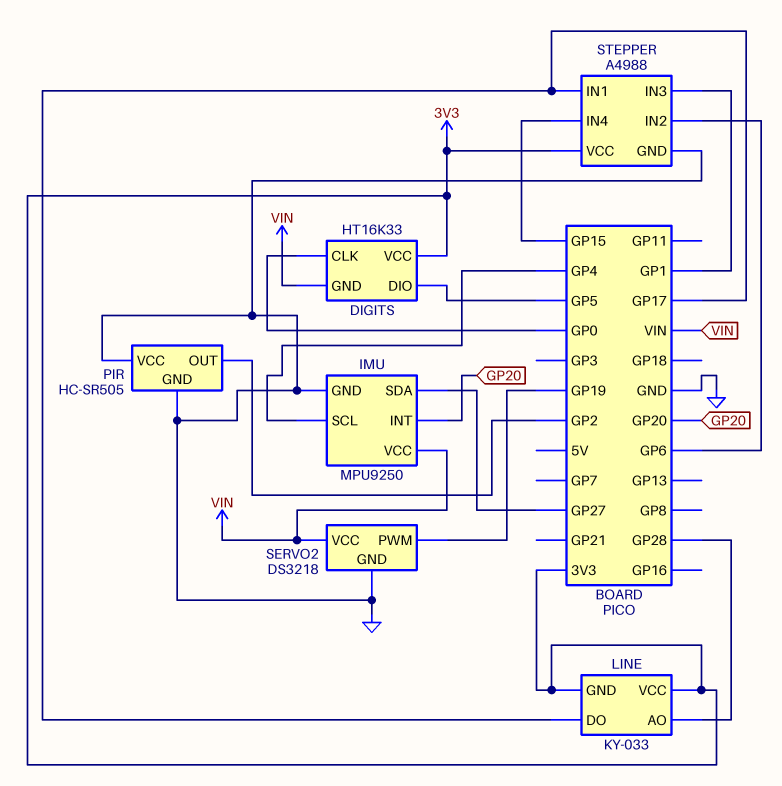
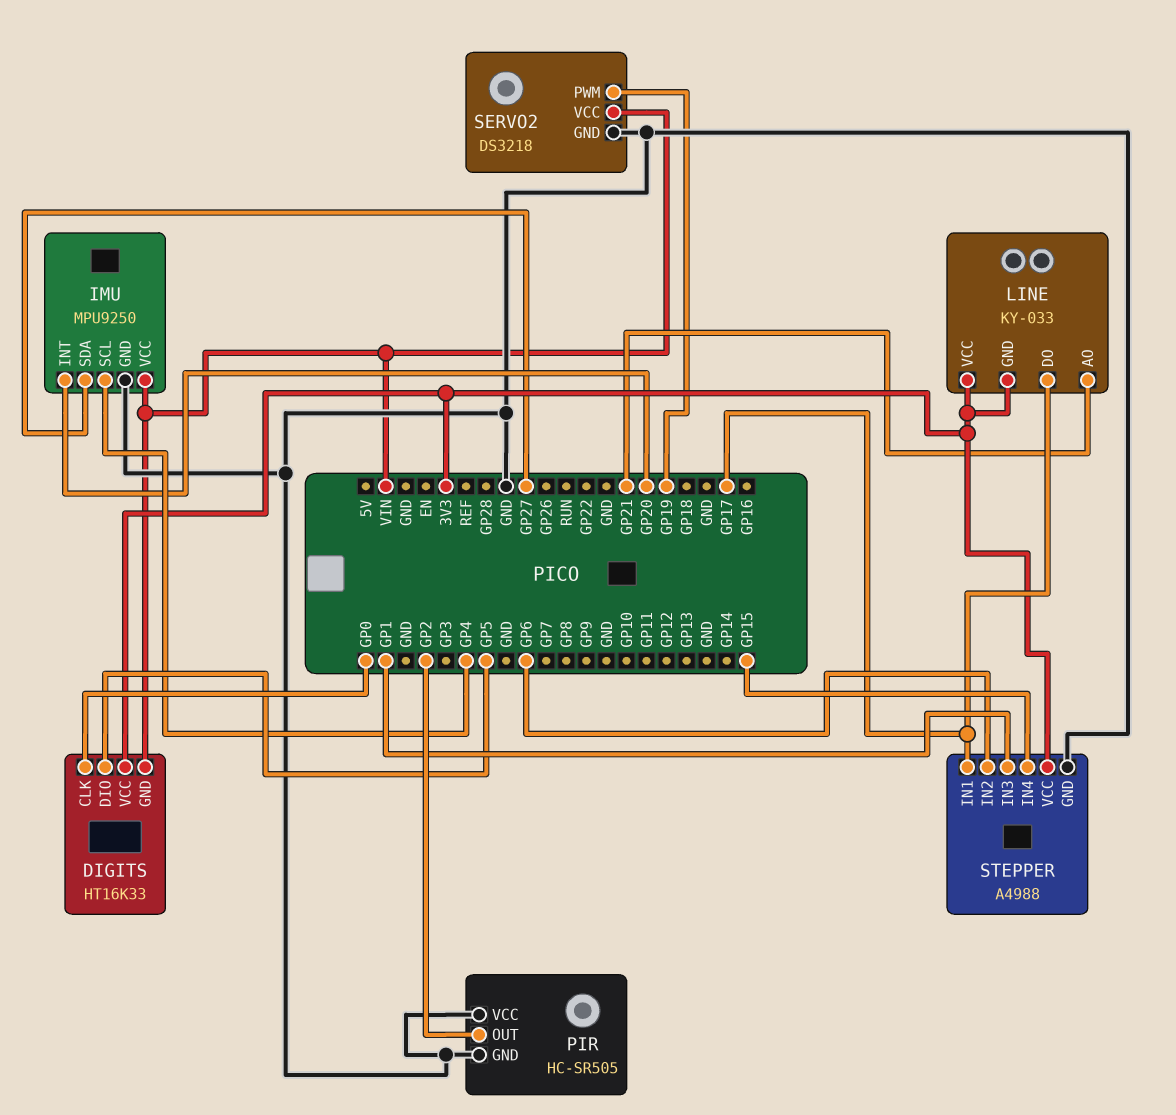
LINE pin AO: GP28 -> GP21

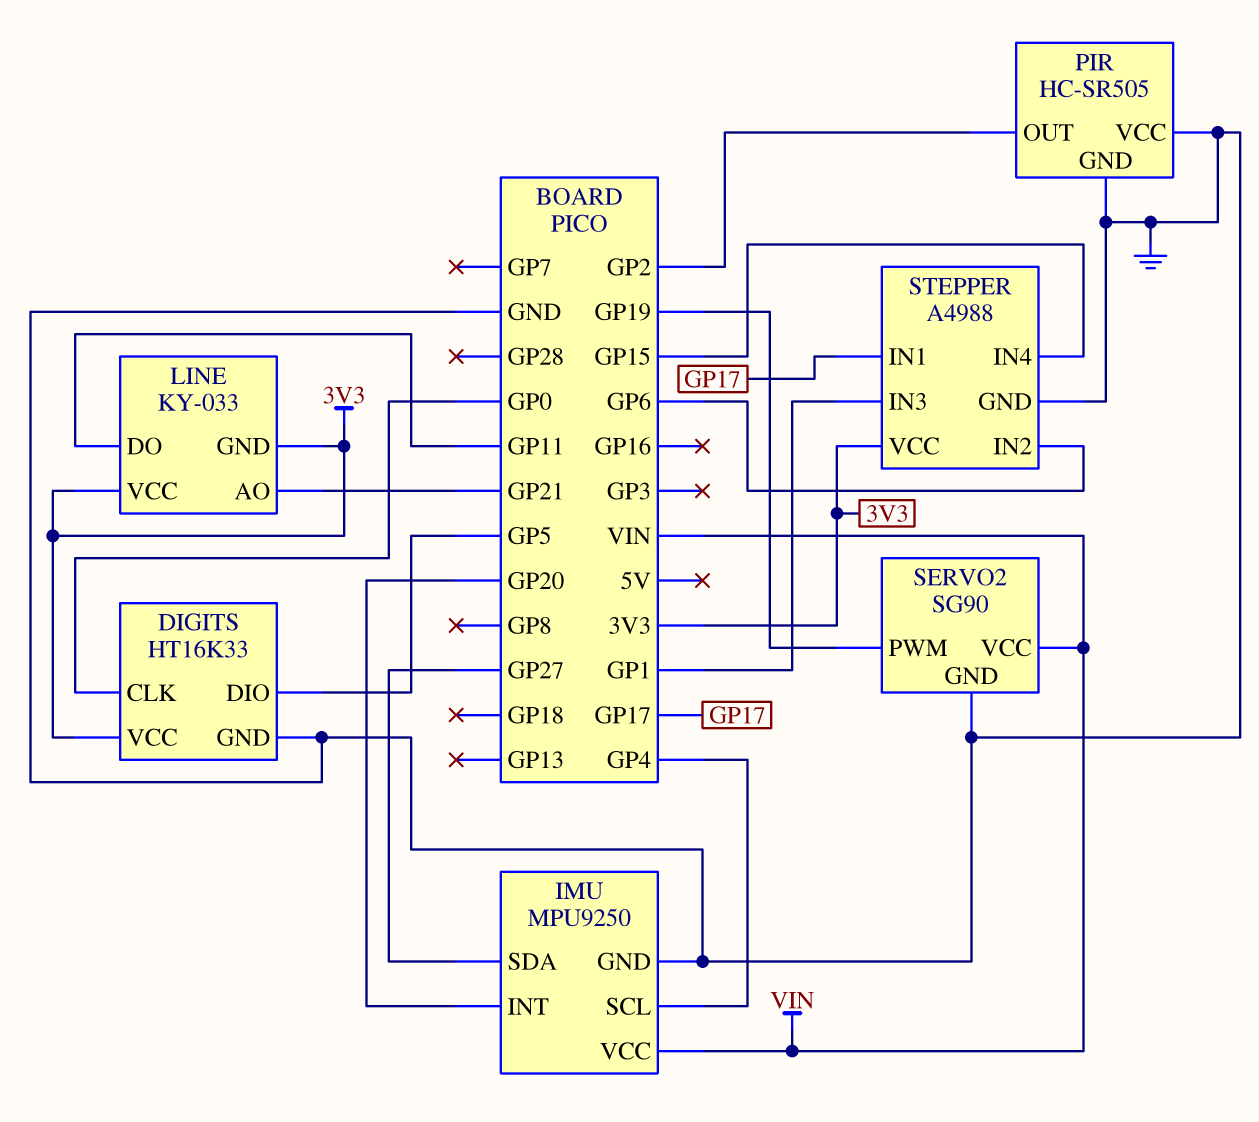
DIGITS pin GND: VIN -> GND
LINE pin DO: GP17 -> GP11
SERVO2: DS3218 -> SG90

